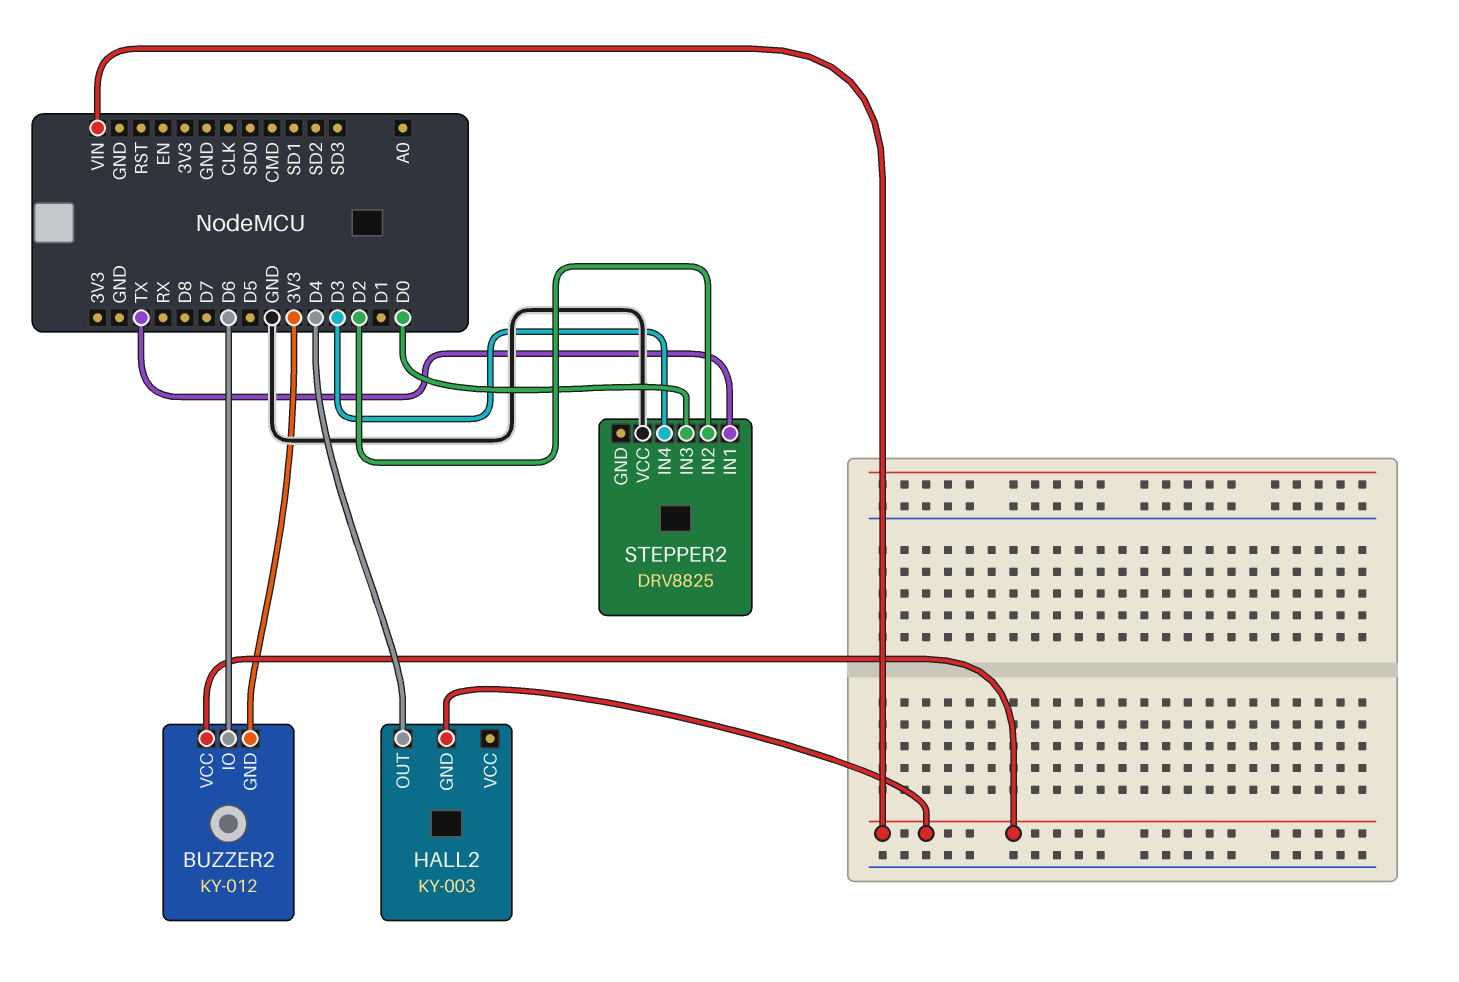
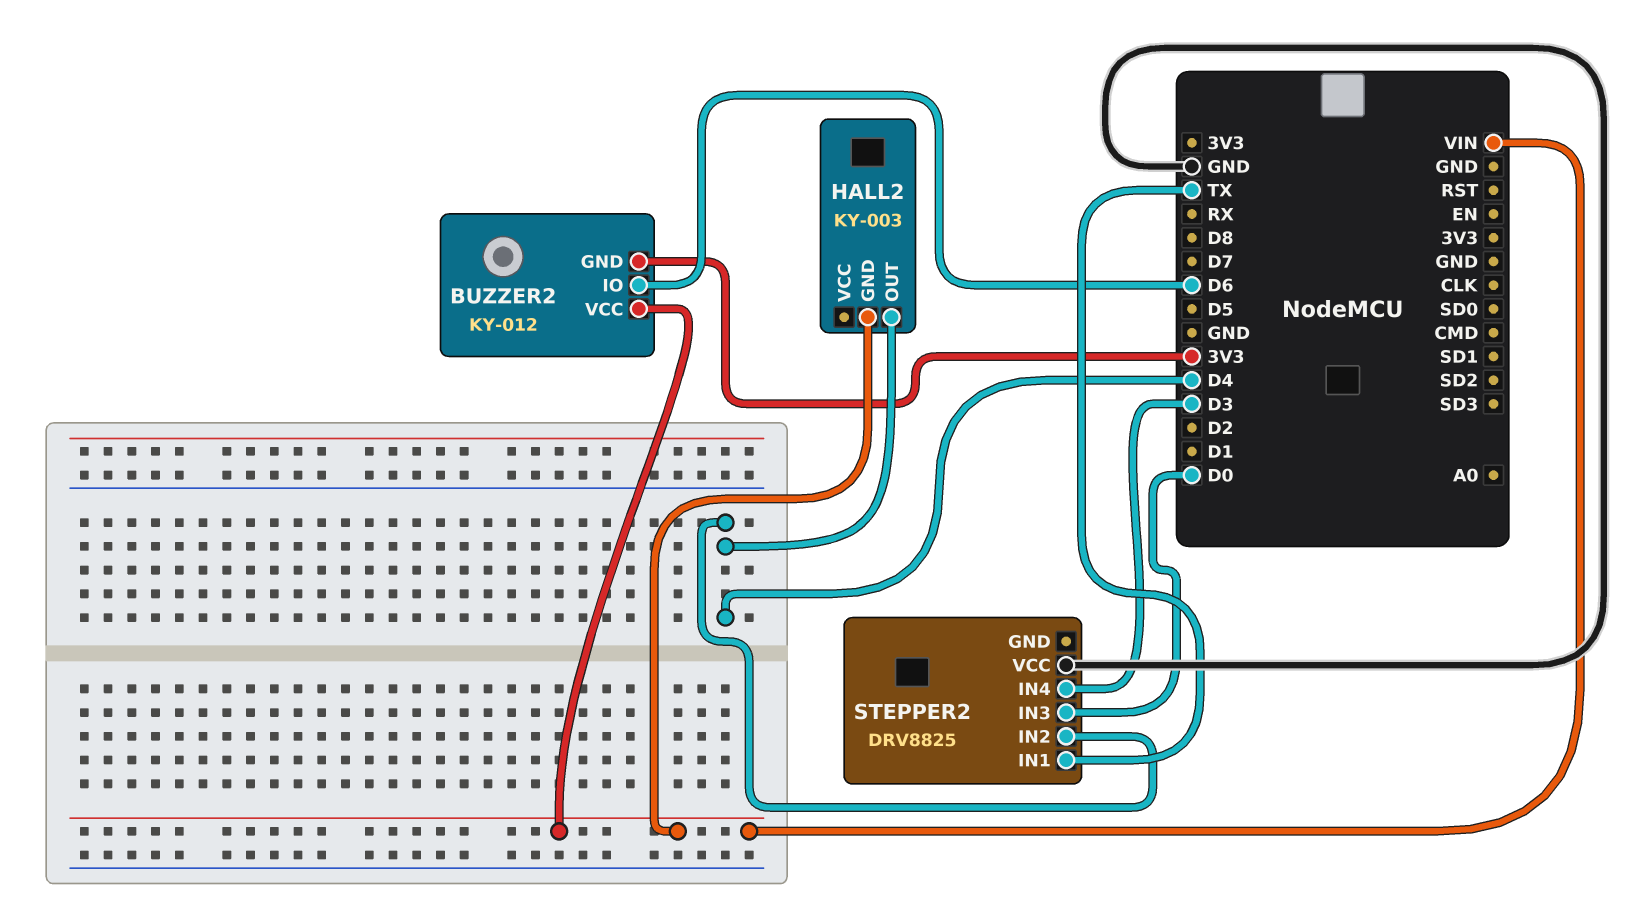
STEPPER2 pin IN2: D2 -> D4

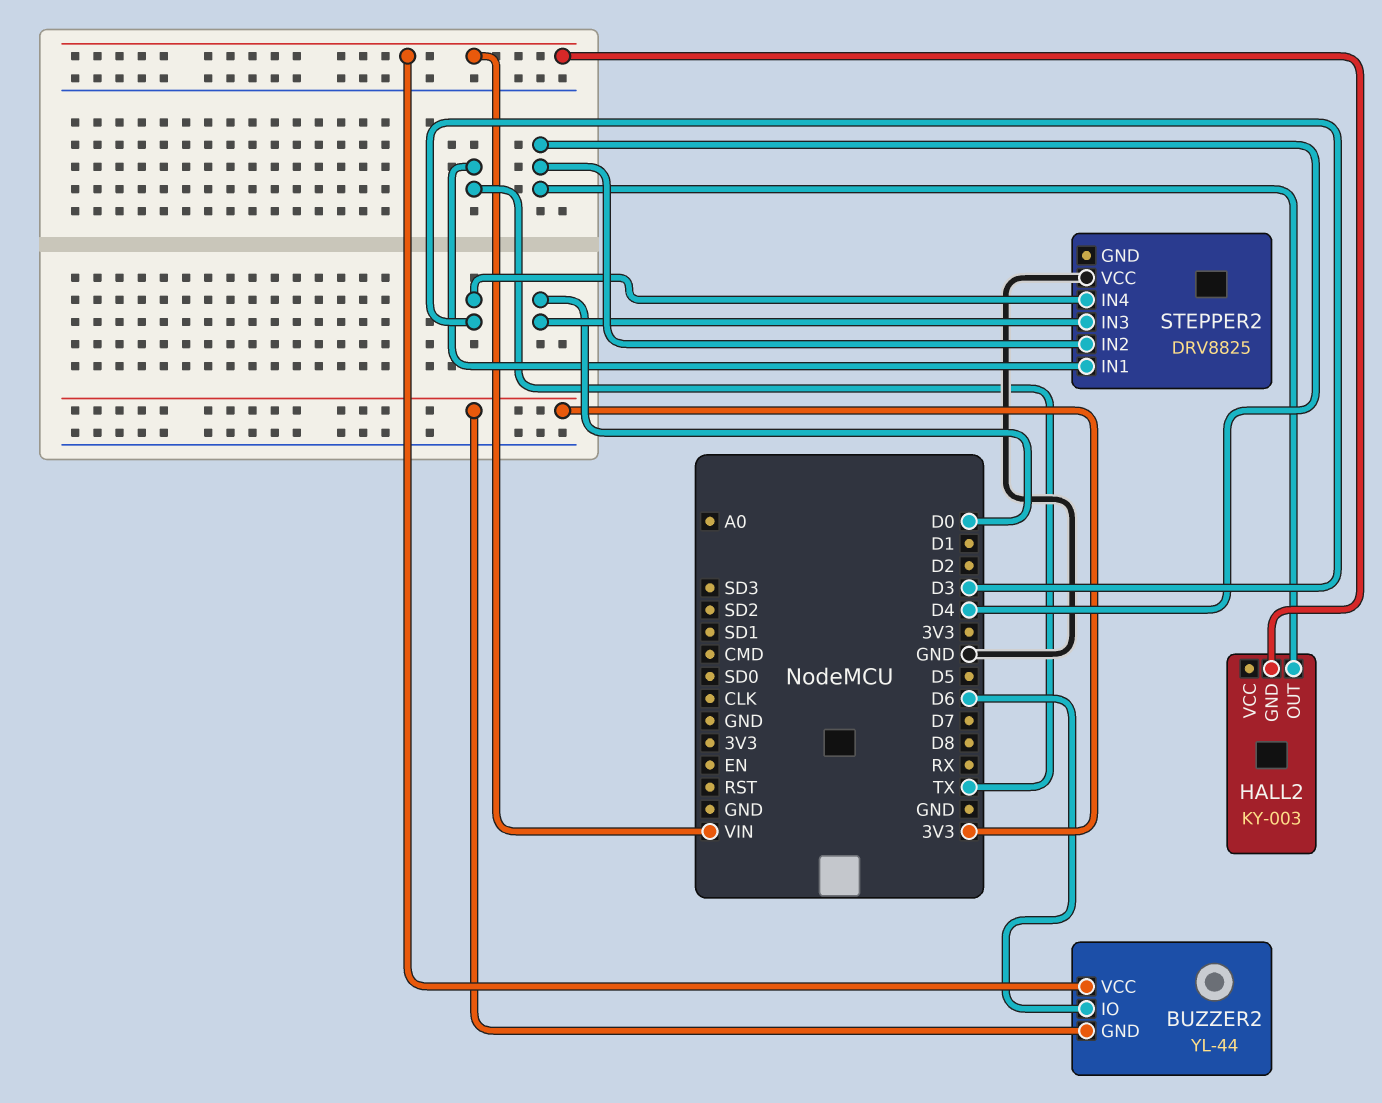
BUZZER2: KY-012 -> YL-44

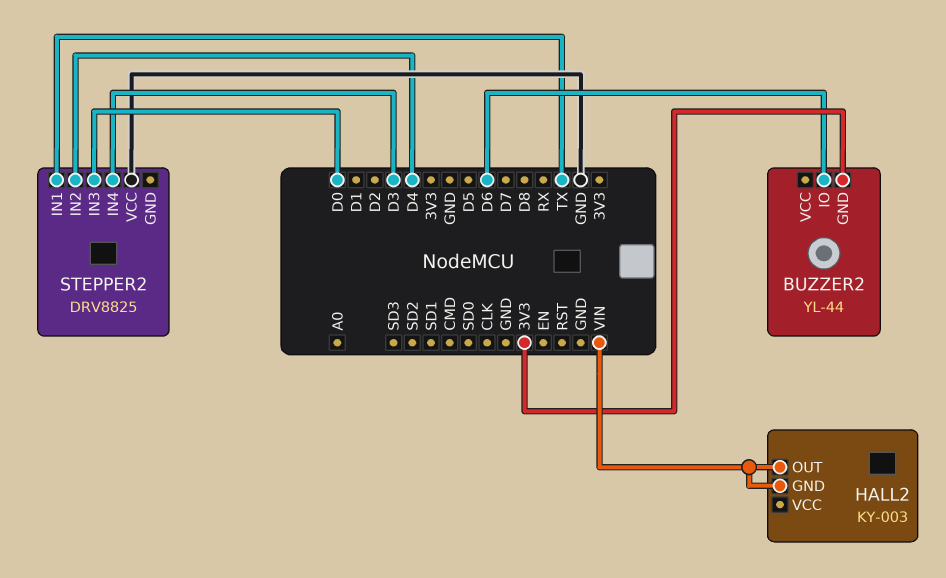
BUZZER2 pin VCC: VIN -> none
HALL2 pin OUT: D4 -> VIN

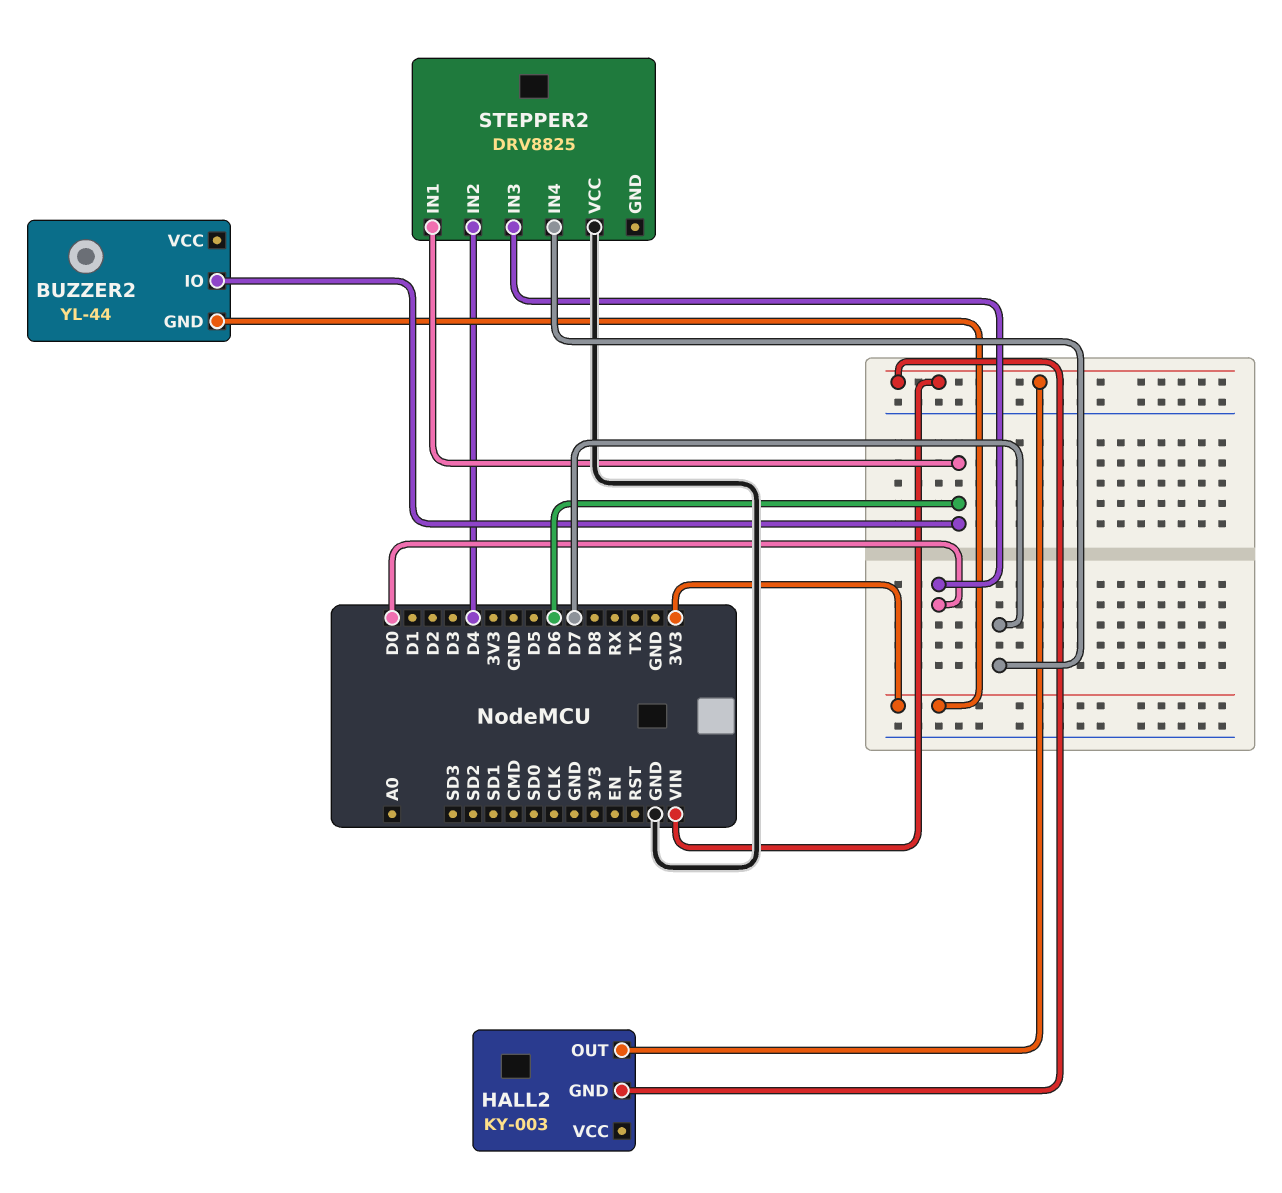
STEPPER2 pin IN1: TX -> D6
STEPPER2 pin IN4: D3 -> D7

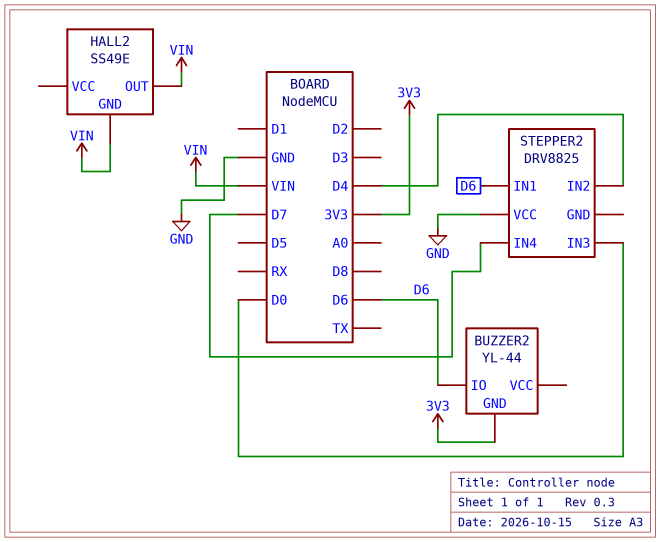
HALL2: KY-003 -> SS49E

